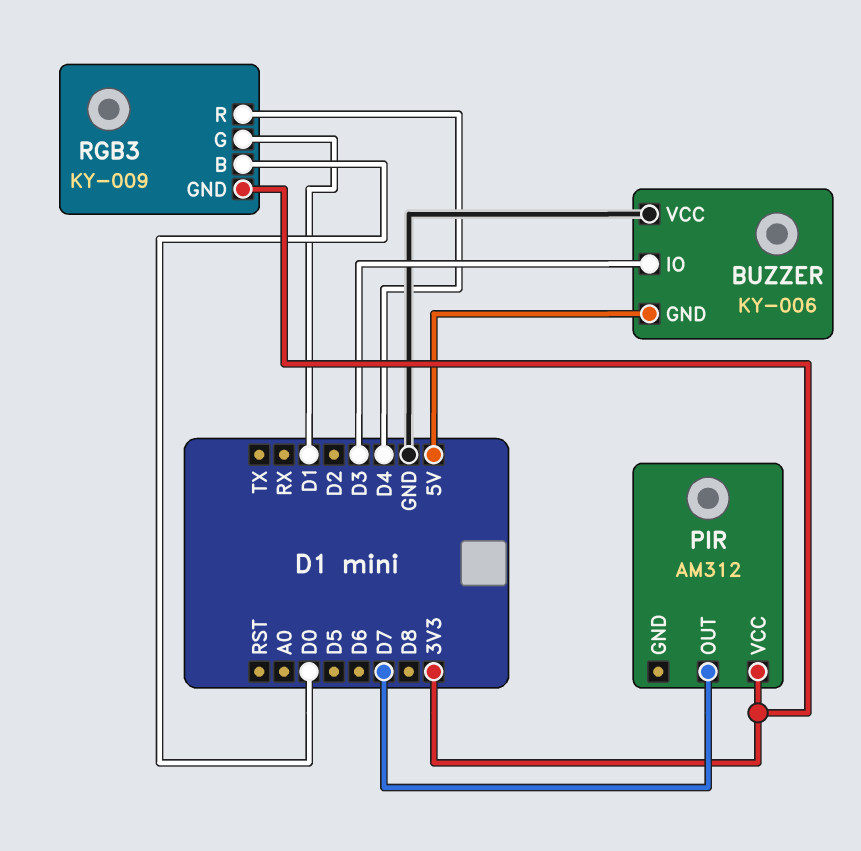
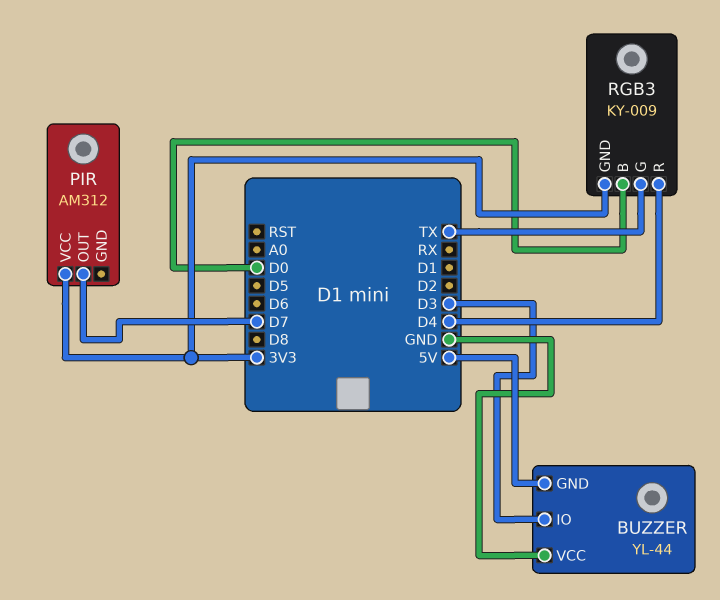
BUZZER: KY-006 -> YL-44
RGB3 pin G: D1 -> TX

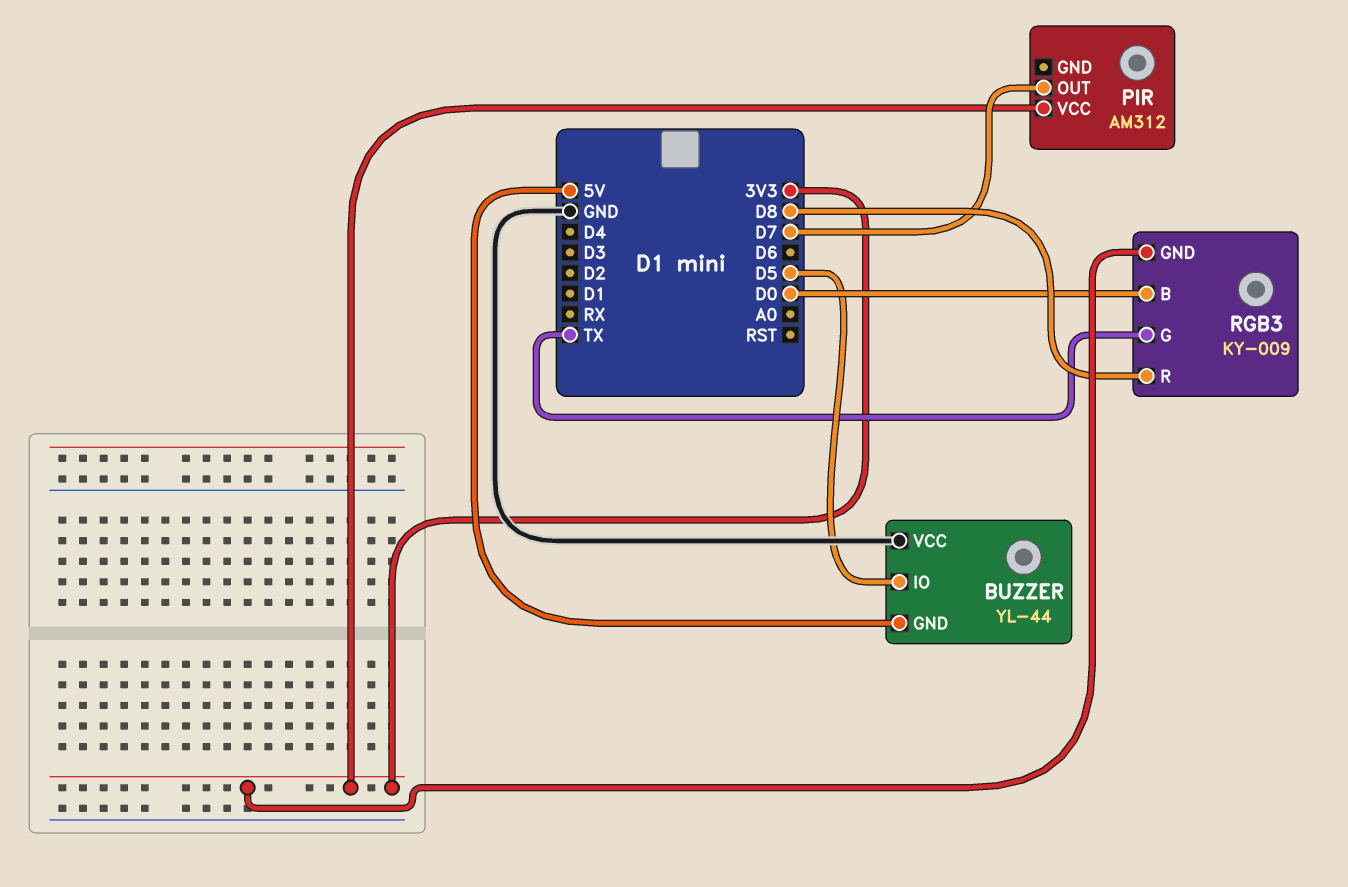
BUZZER pin IO: D3 -> D5
RGB3 pin R: D4 -> D8

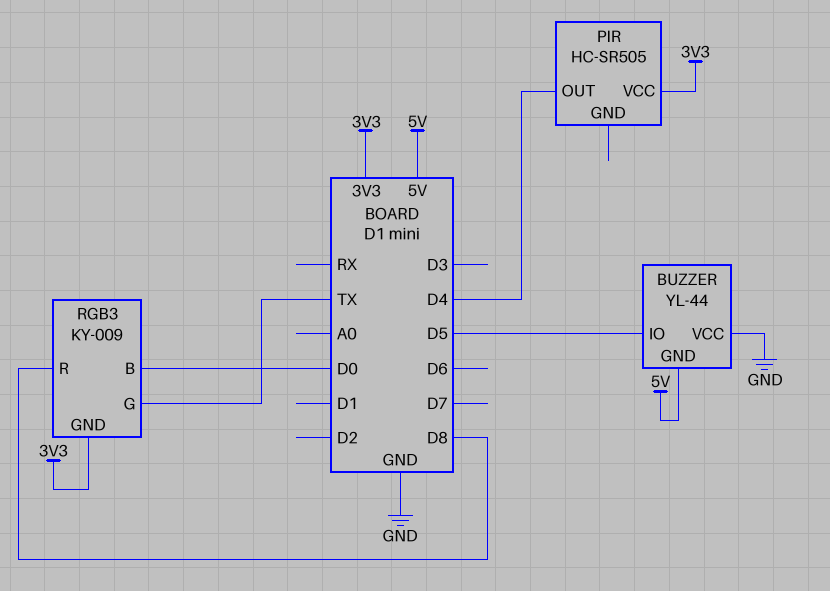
PIR: AM312 -> HC-SR505
PIR pin OUT: D7 -> D4

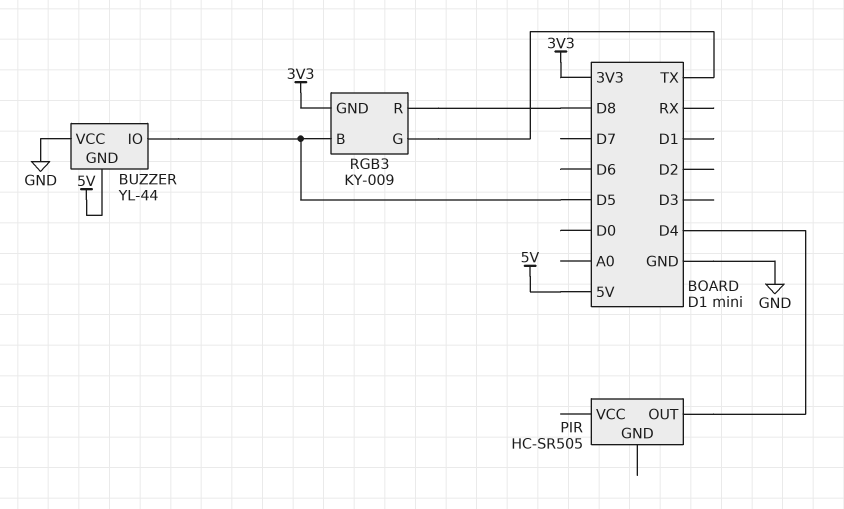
PIR pin VCC: 3V3 -> none
RGB3 pin B: D0 -> D5

